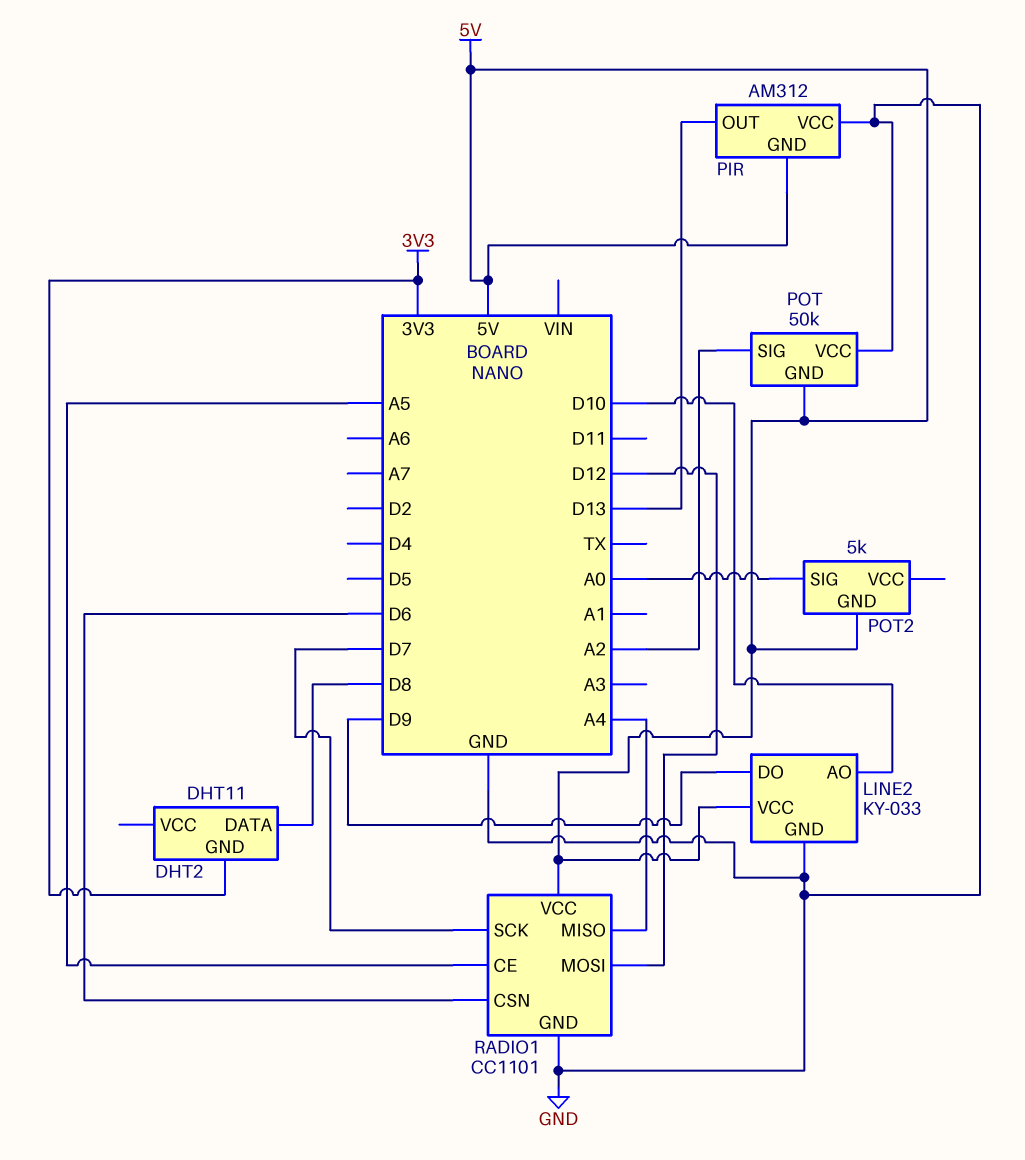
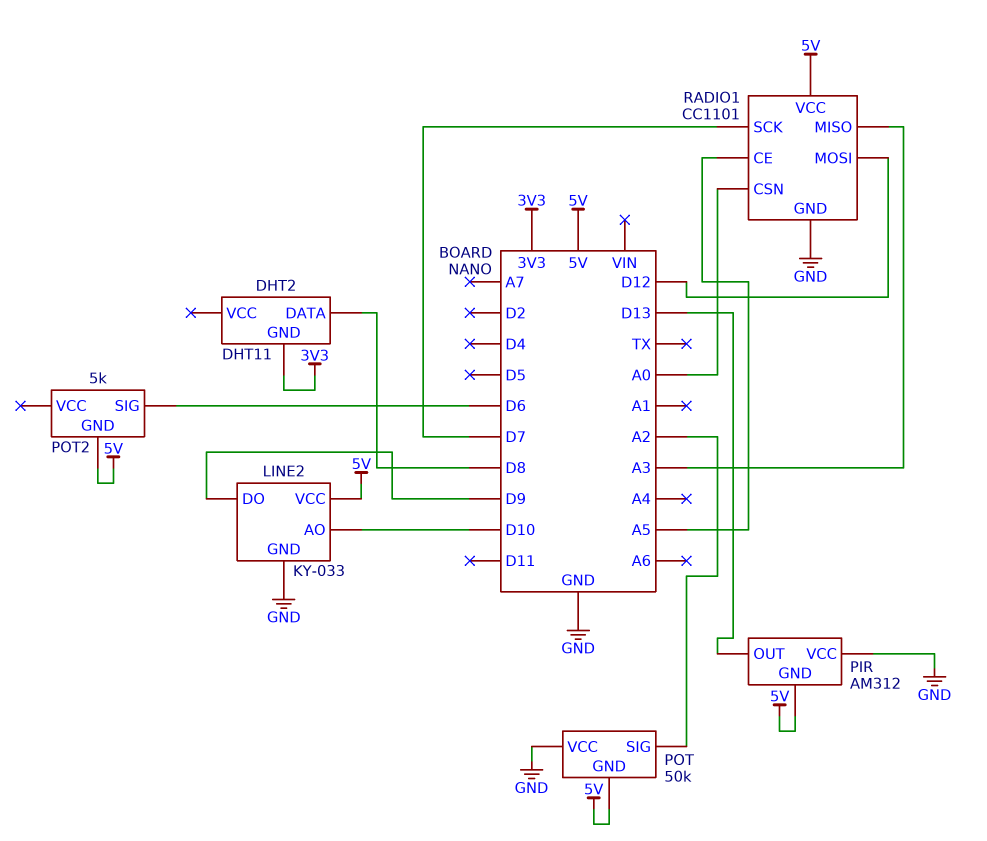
POT2 pin SIG: A0 -> D6
RADIO1 pin CSN: D6 -> A0
RADIO1 pin MISO: A4 -> A3

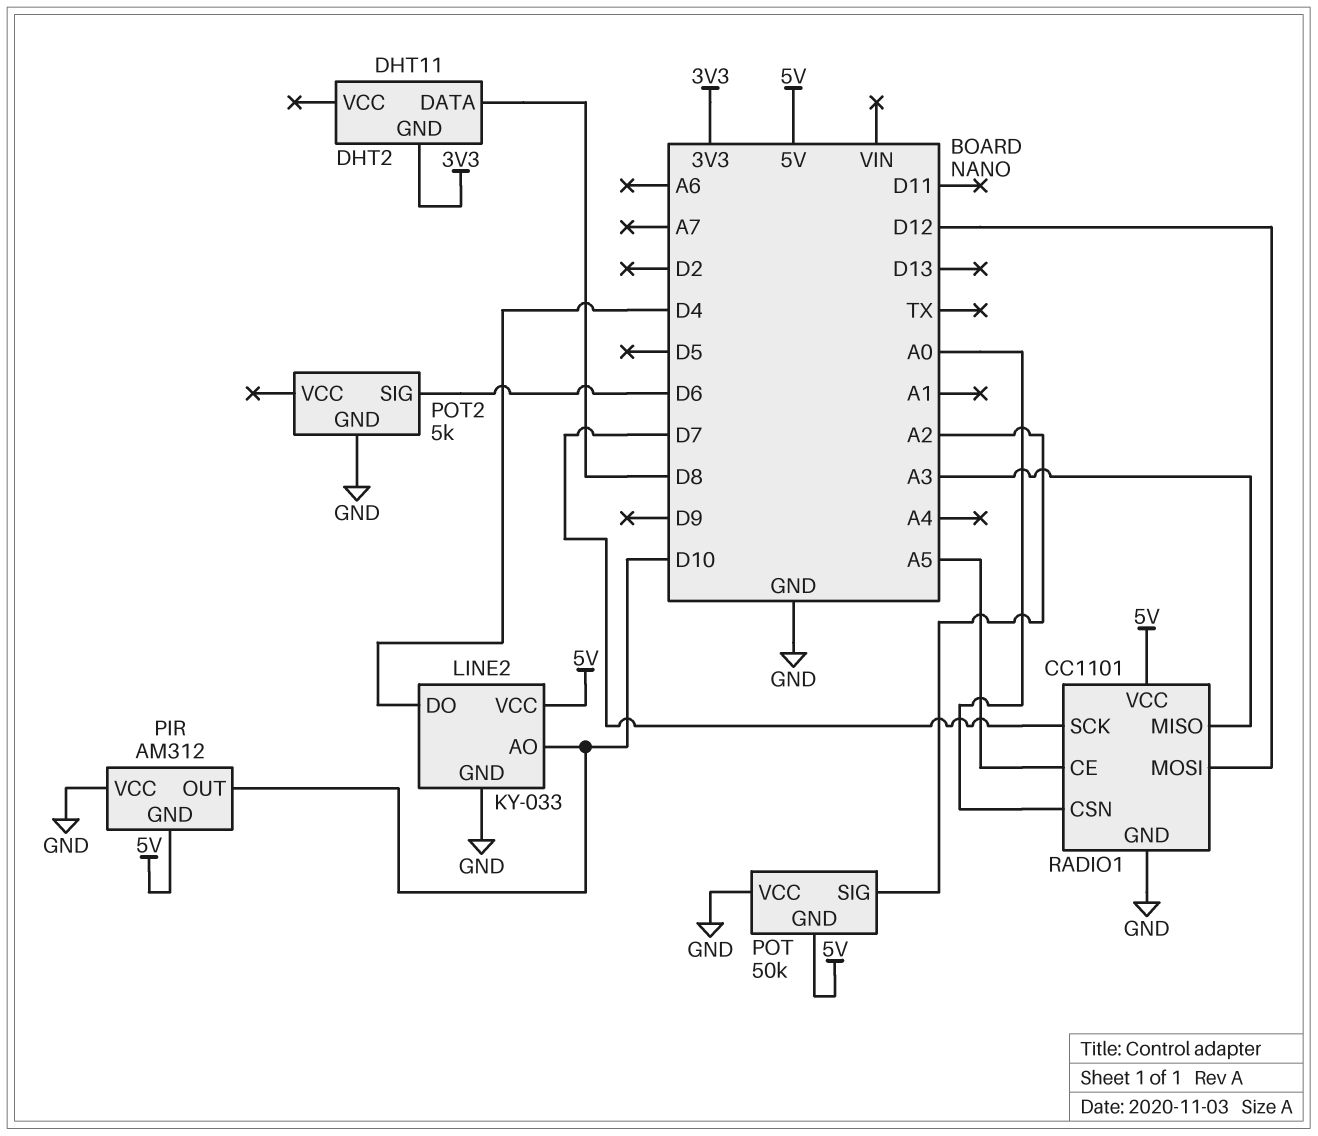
LINE2 pin DO: D9 -> D4
PIR pin OUT: D13 -> D10
POT2 pin GND: 5V -> GND

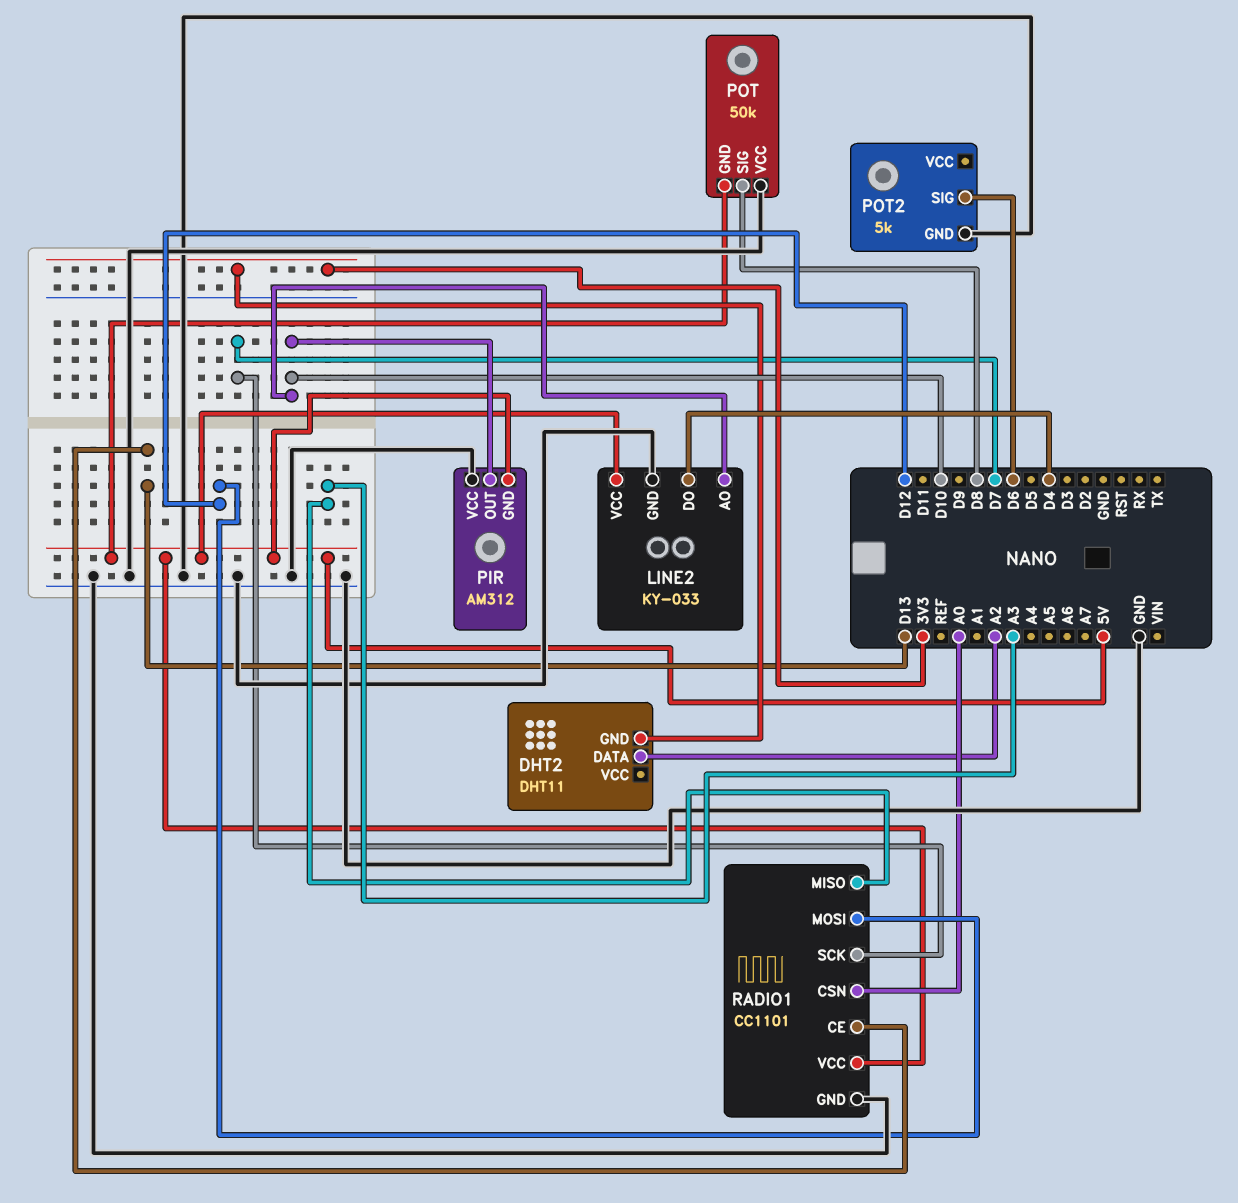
DHT2 pin DATA: D8 -> A2
POT pin SIG: A2 -> D8
RADIO1 pin CE: A5 -> D13

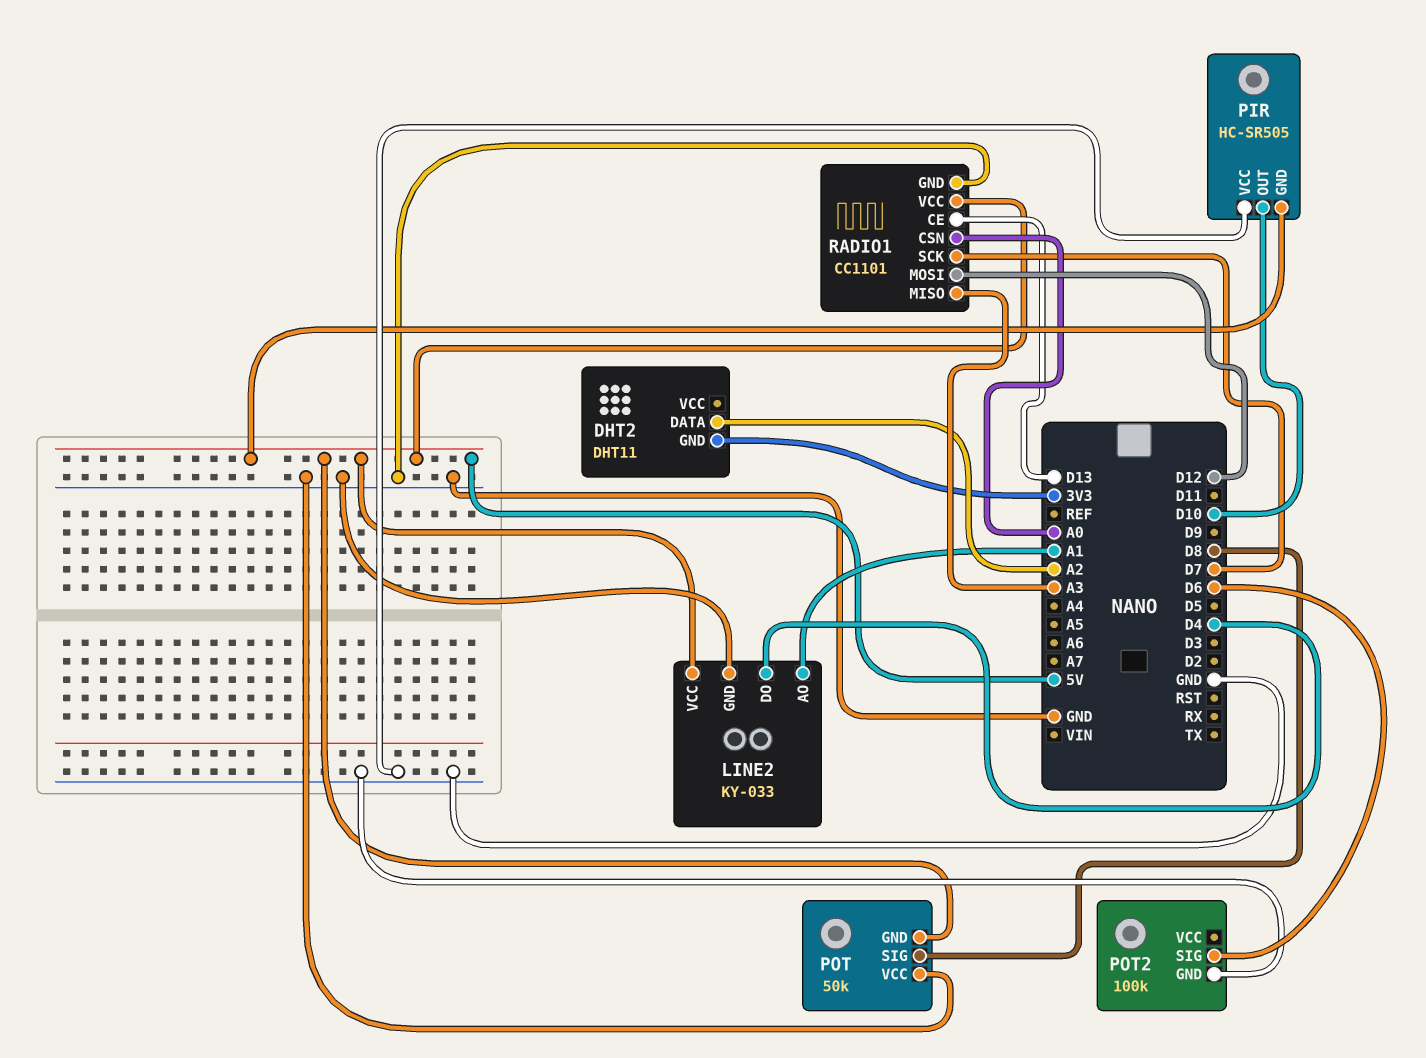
LINE2 pin AO: D10 -> A1
PIR: AM312 -> HC-SR505
POT2: 5k -> 100k

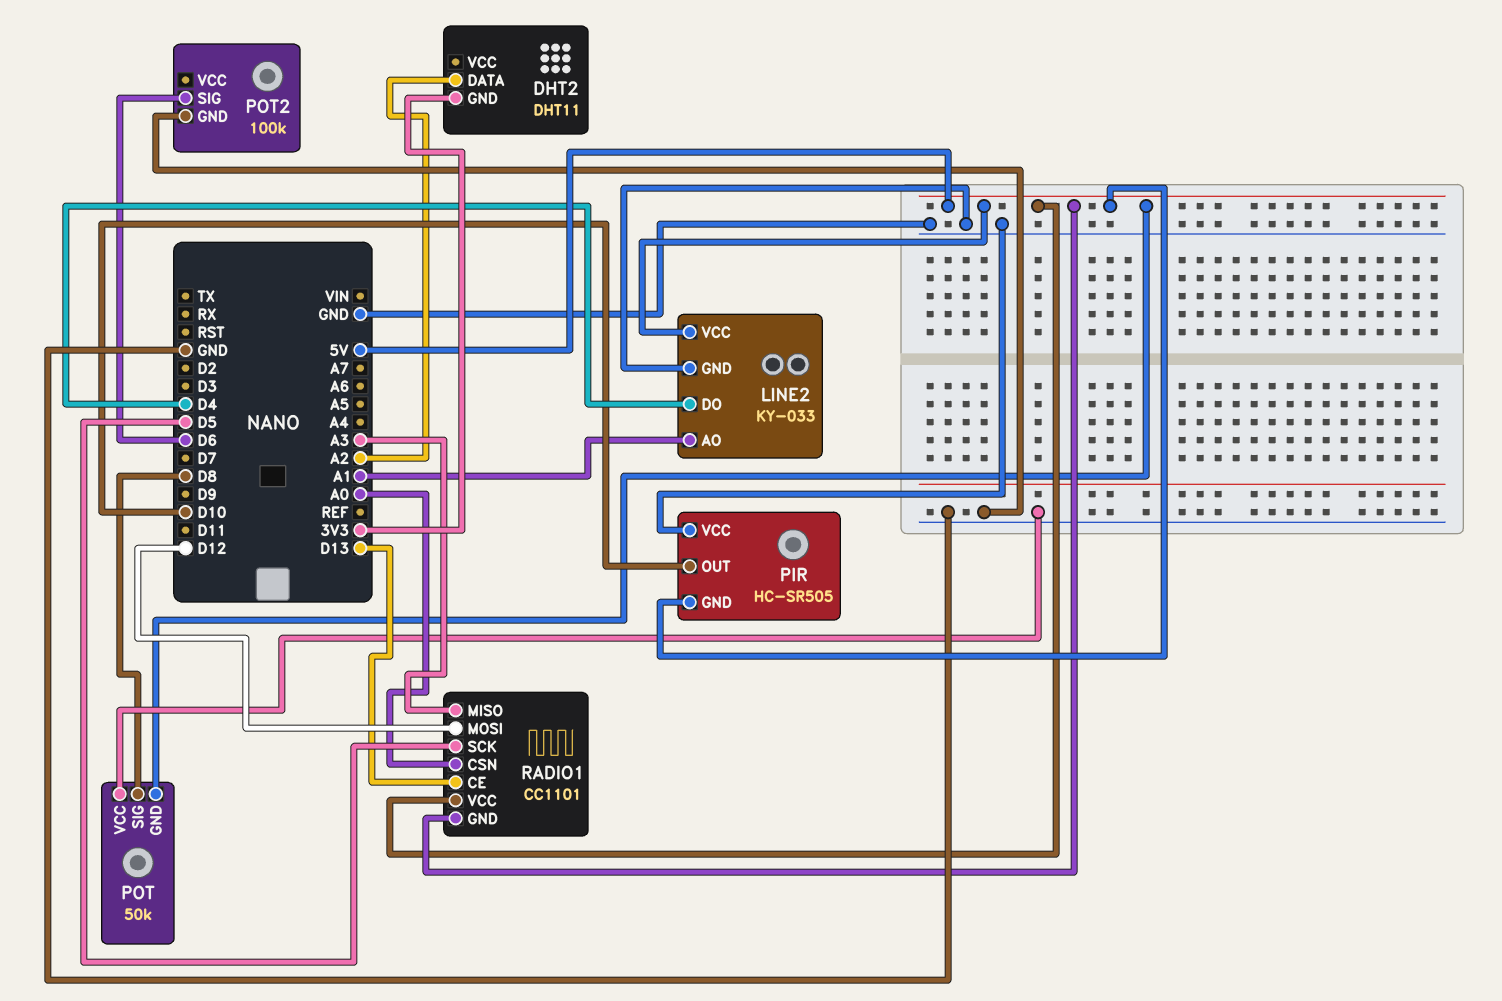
RADIO1 pin GND: GND -> 5V
RADIO1 pin SCK: D7 -> D5

